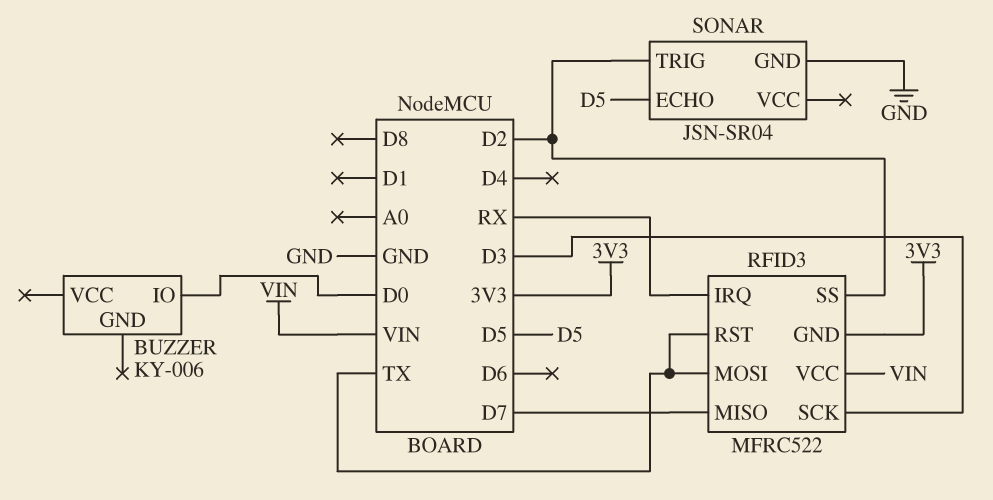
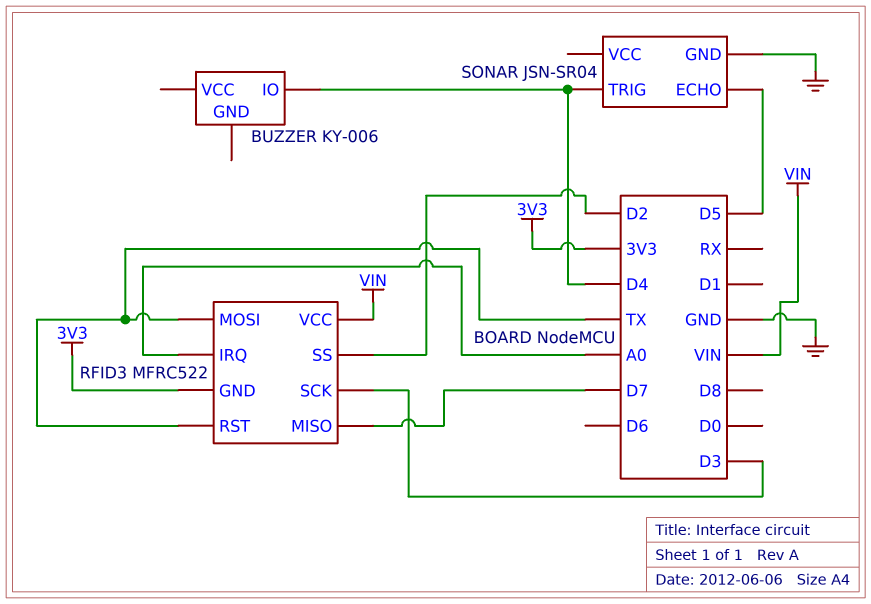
BUZZER pin IO: D0 -> D4
RFID3 pin IRQ: RX -> A0
SONAR pin TRIG: D2 -> D4

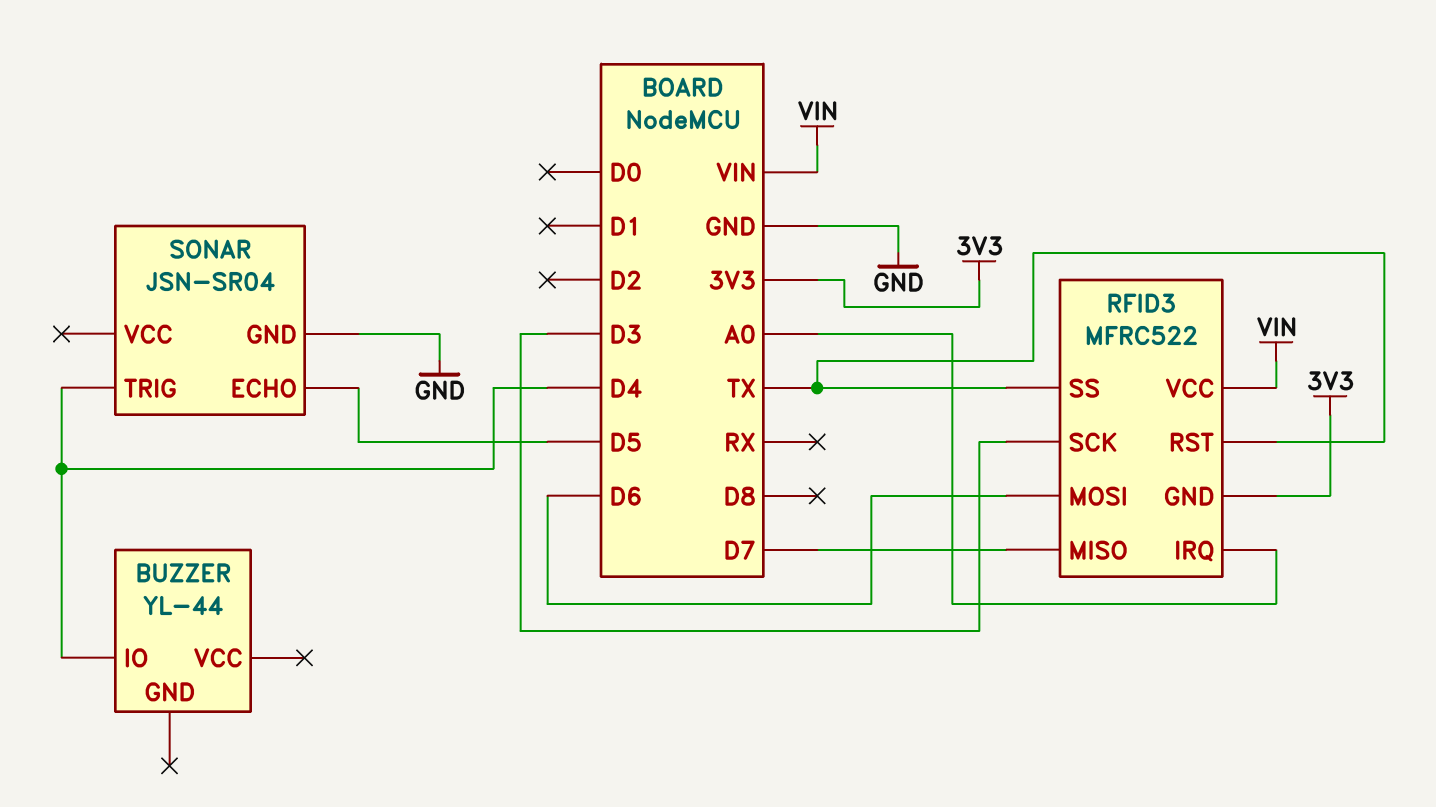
BUZZER: KY-006 -> YL-44
RFID3 pin MOSI: TX -> D6
RFID3 pin SS: D2 -> TX

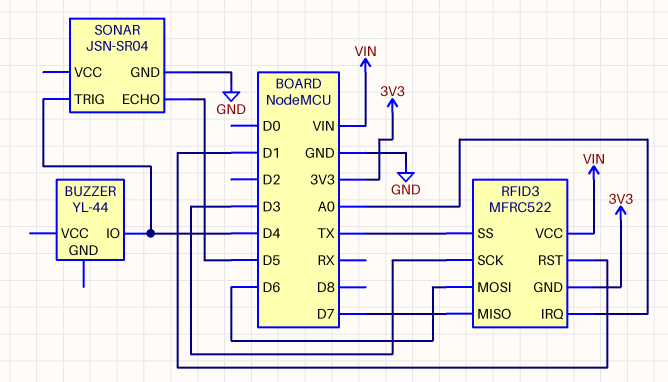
RFID3 pin RST: TX -> D1

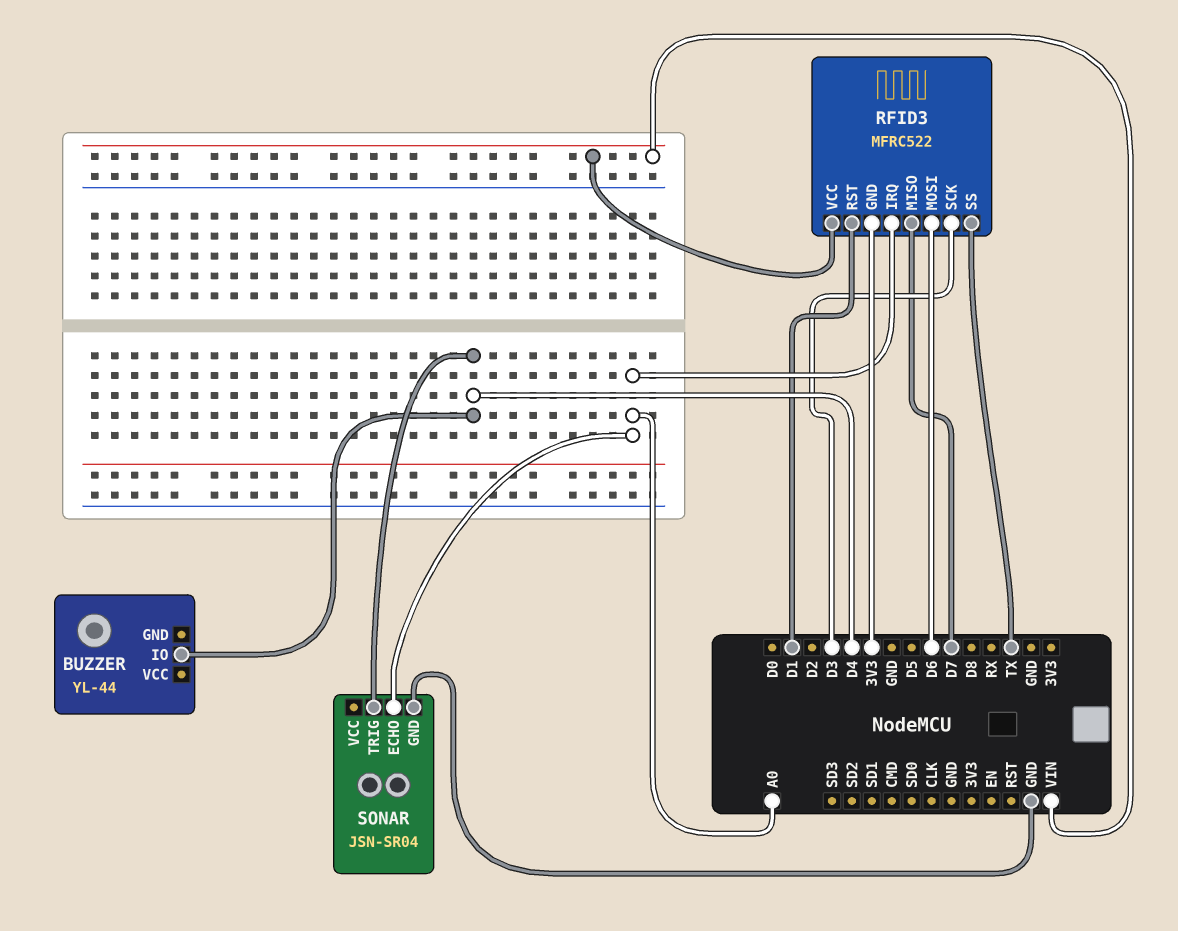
SONAR pin ECHO: D5 -> A0

